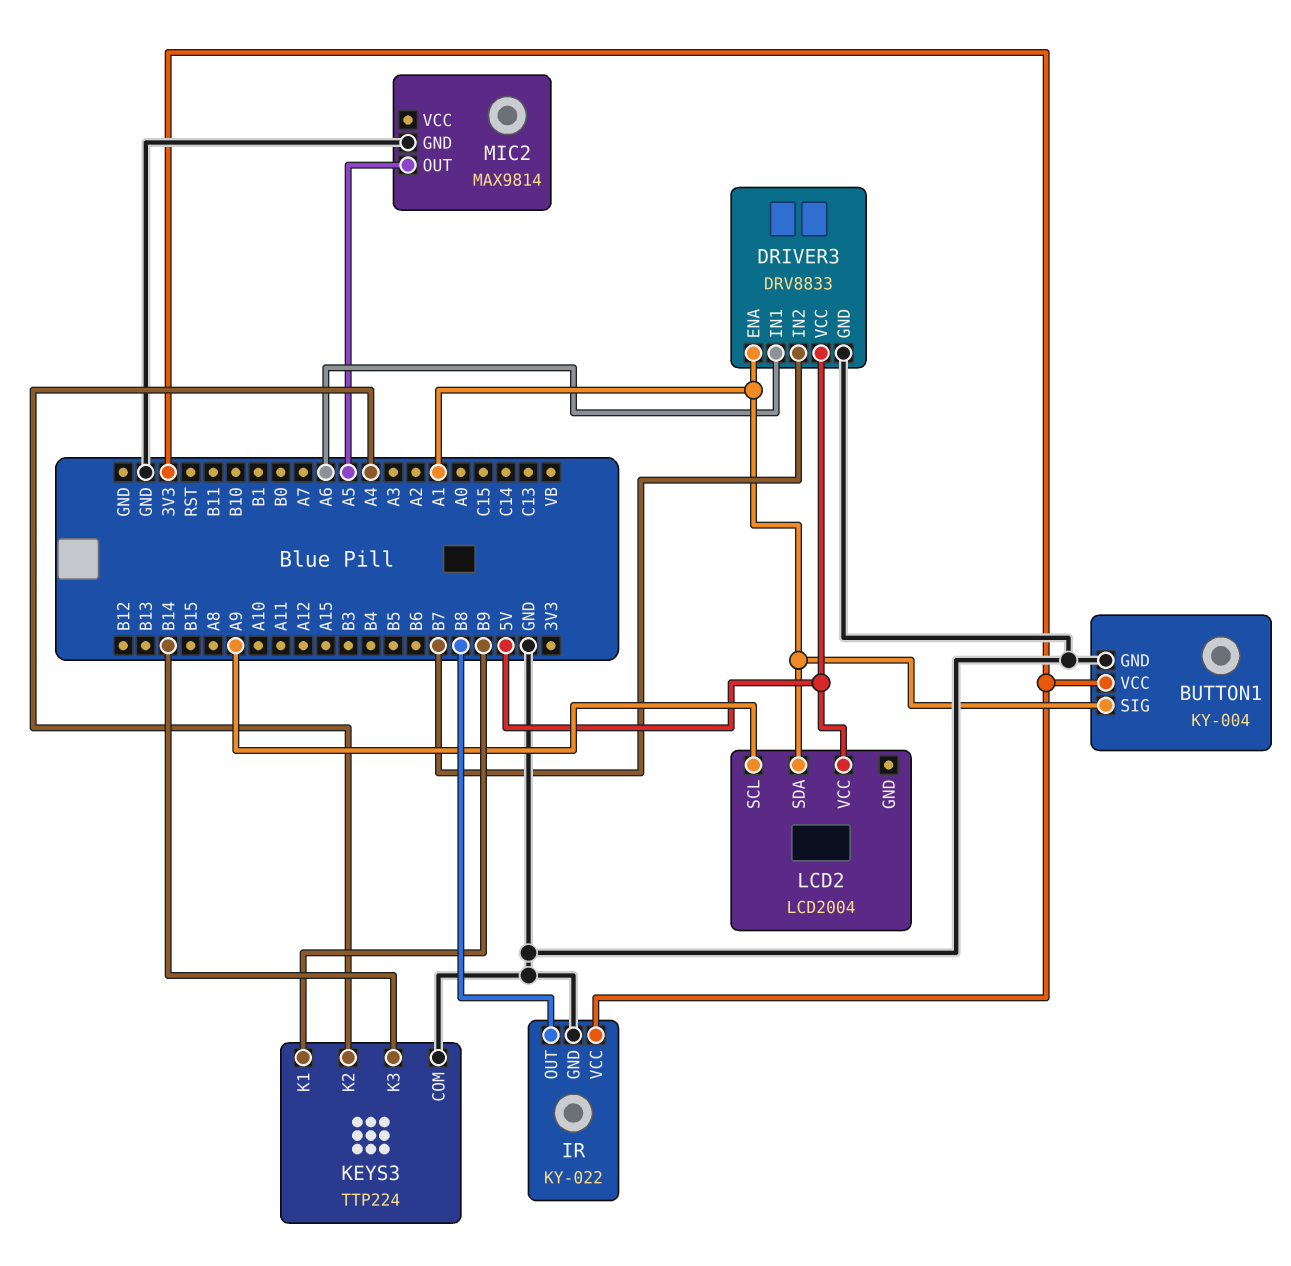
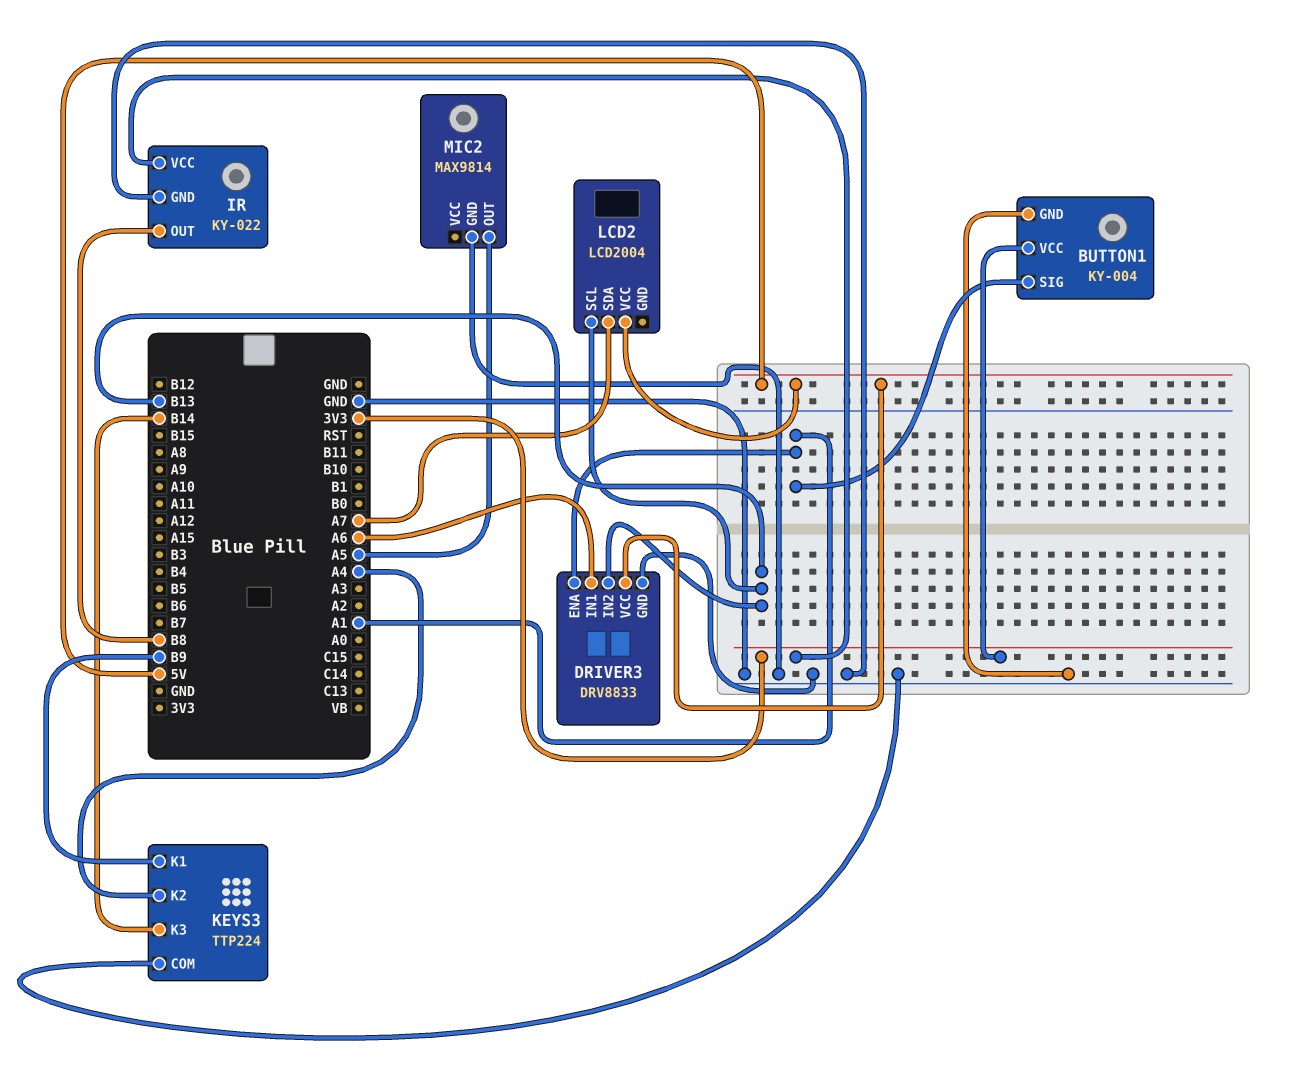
DRIVER3 pin IN2: B7 -> B13
LCD2 pin SCL: A9 -> B13
LCD2 pin SDA: A1 -> A7

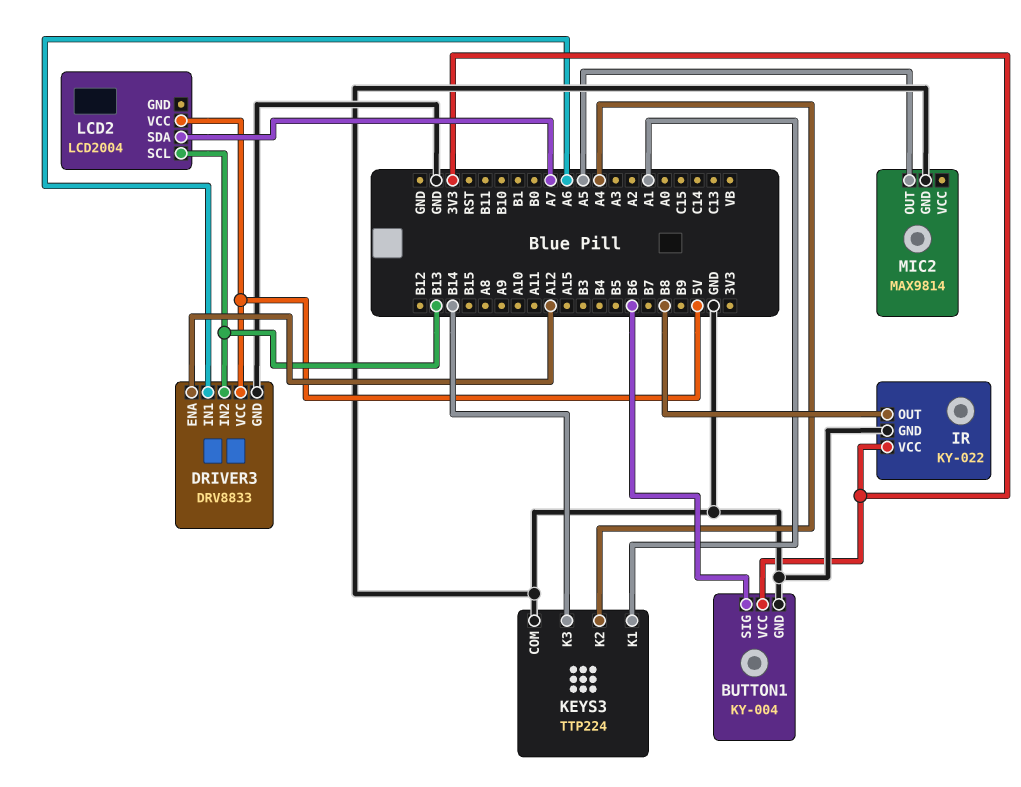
BUTTON1 pin SIG: A1 -> B6
DRIVER3 pin ENA: A1 -> A12
KEYS3 pin K1: B9 -> A1

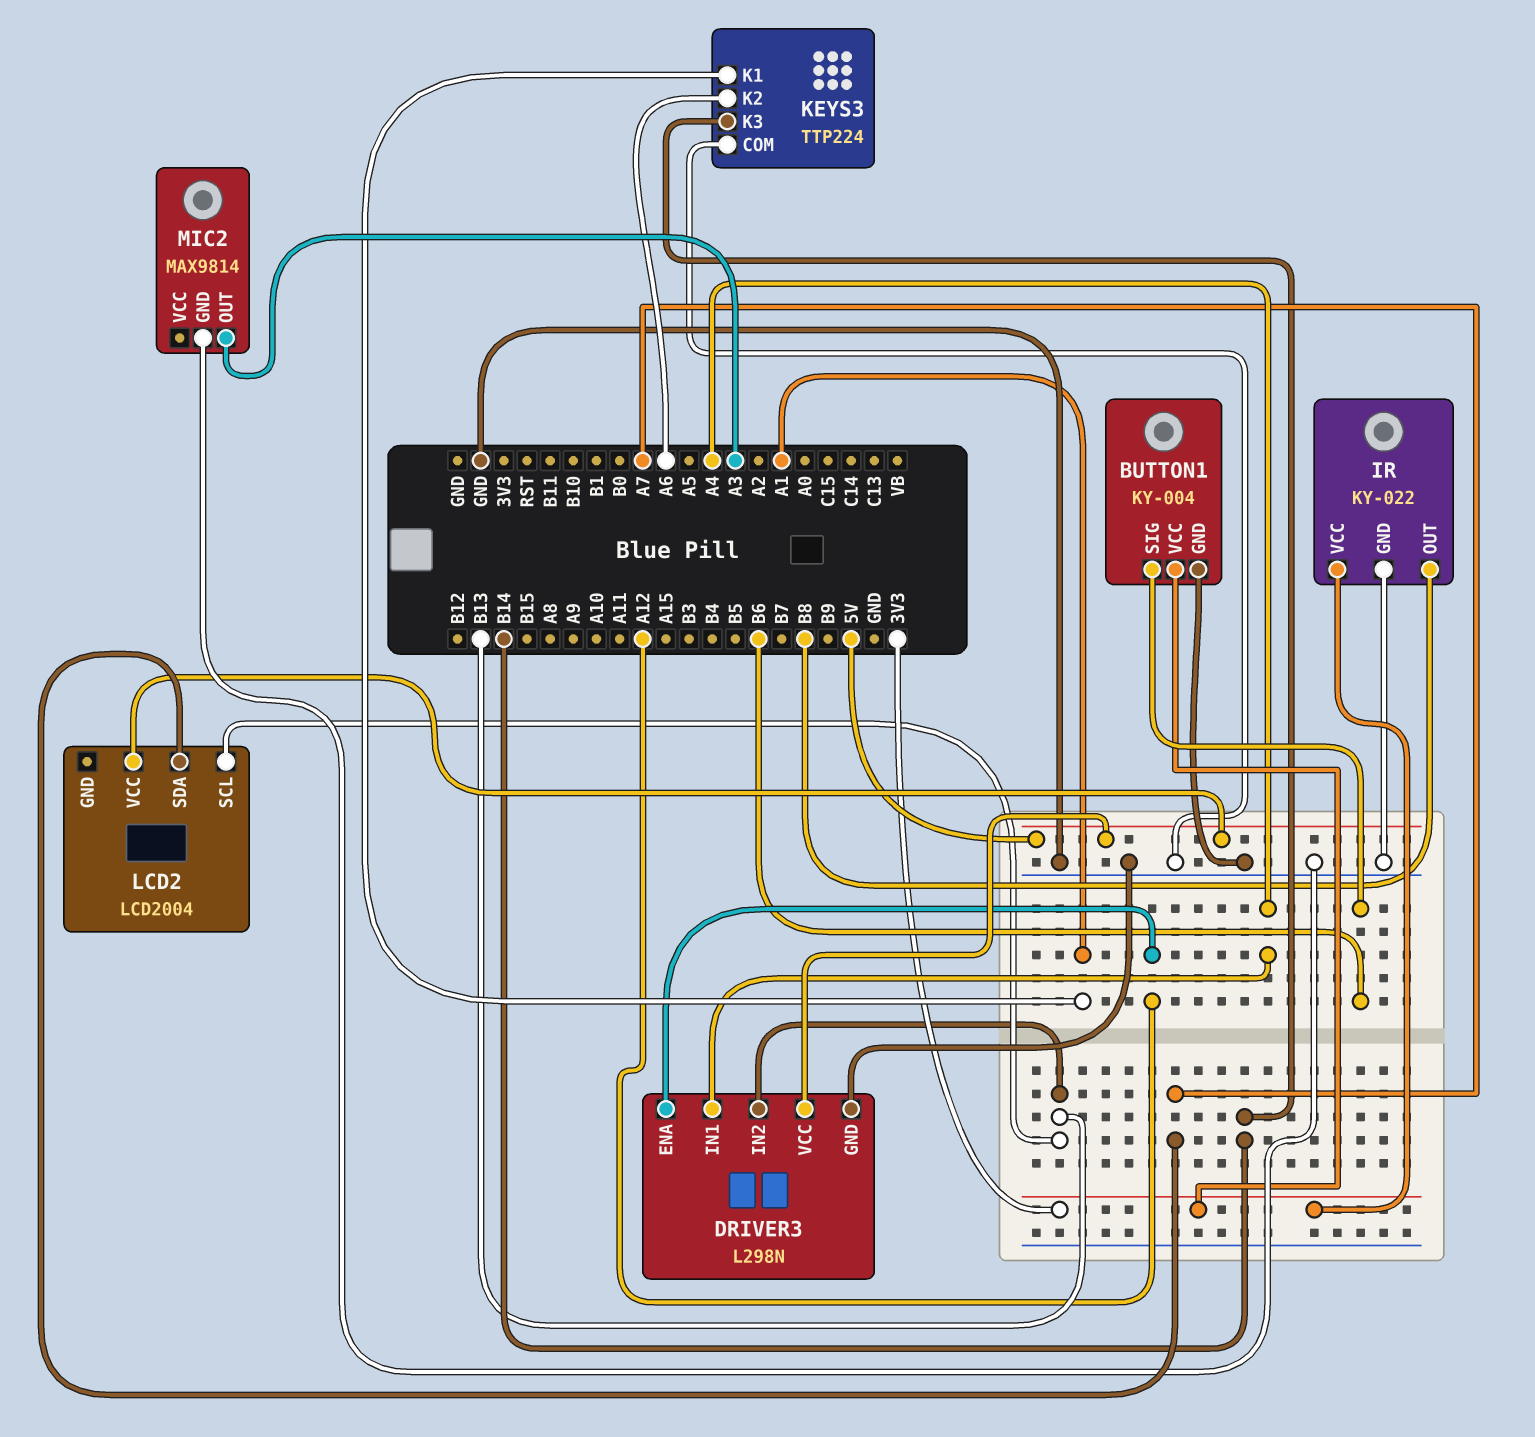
DRIVER3: DRV8833 -> L298N
DRIVER3 pin IN1: A6 -> A4
KEYS3 pin K2: A4 -> A6
MIC2 pin OUT: A5 -> A3

